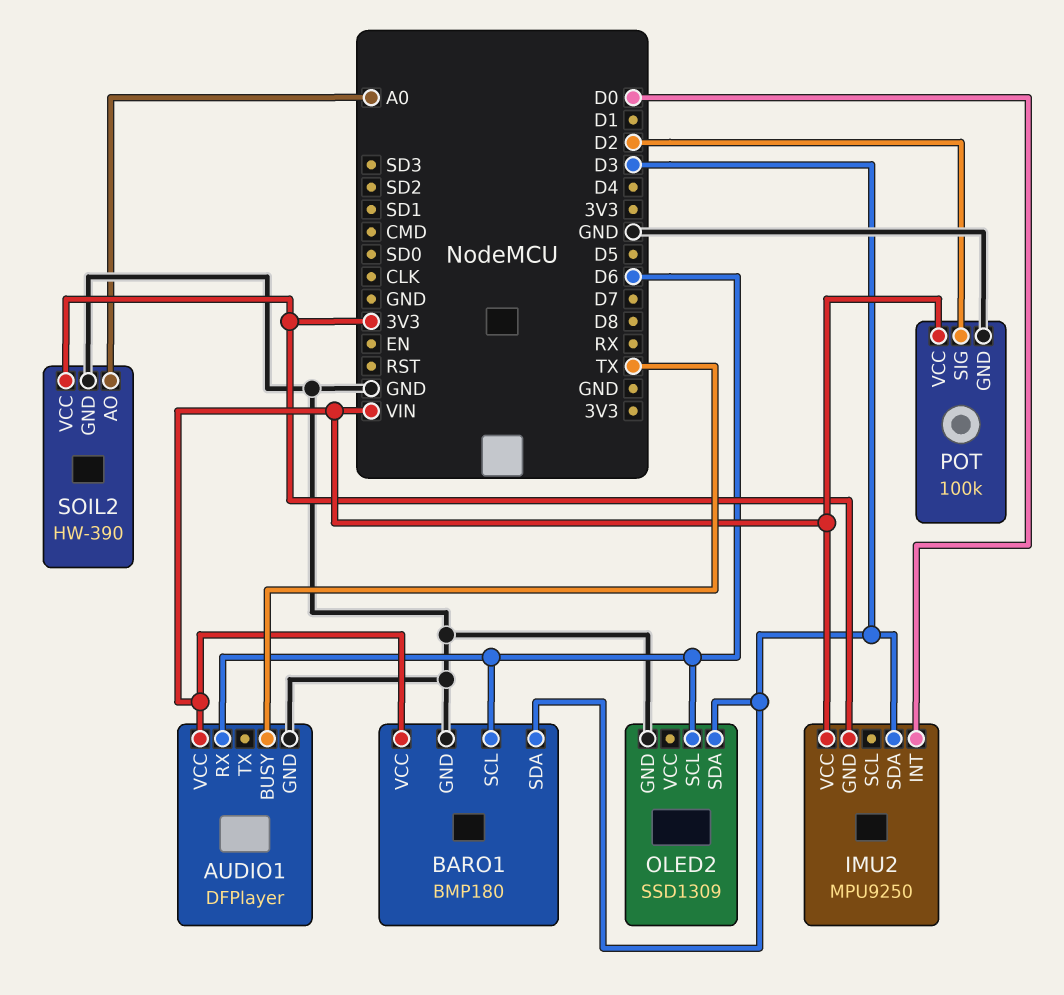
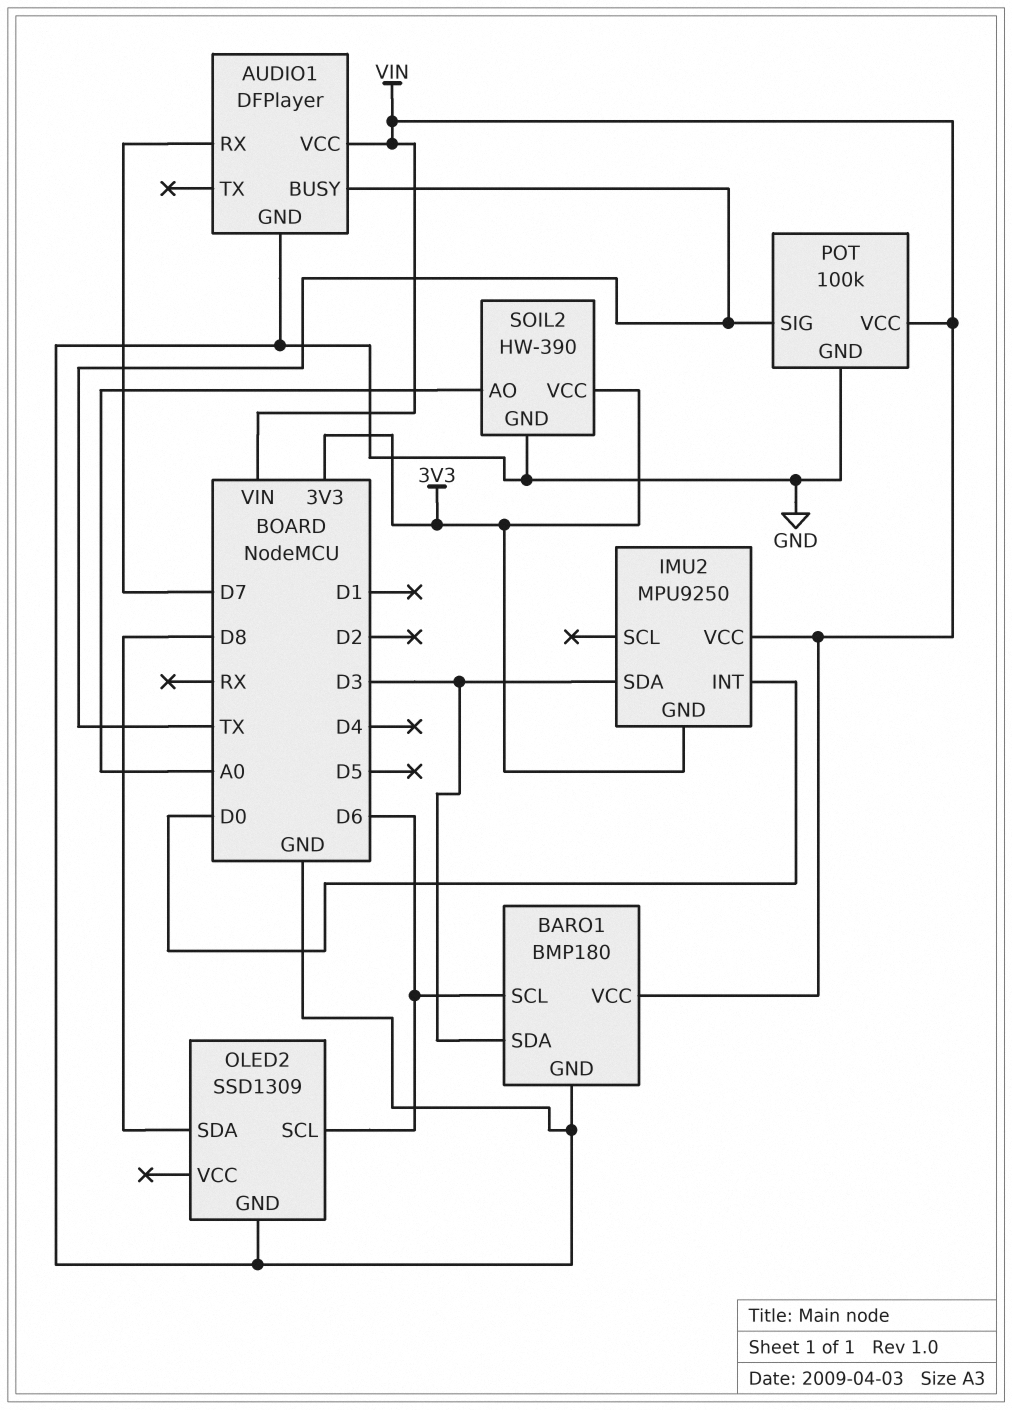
AUDIO1 pin RX: D6 -> D7
OLED2 pin SDA: D3 -> D8
POT pin SIG: D2 -> TX

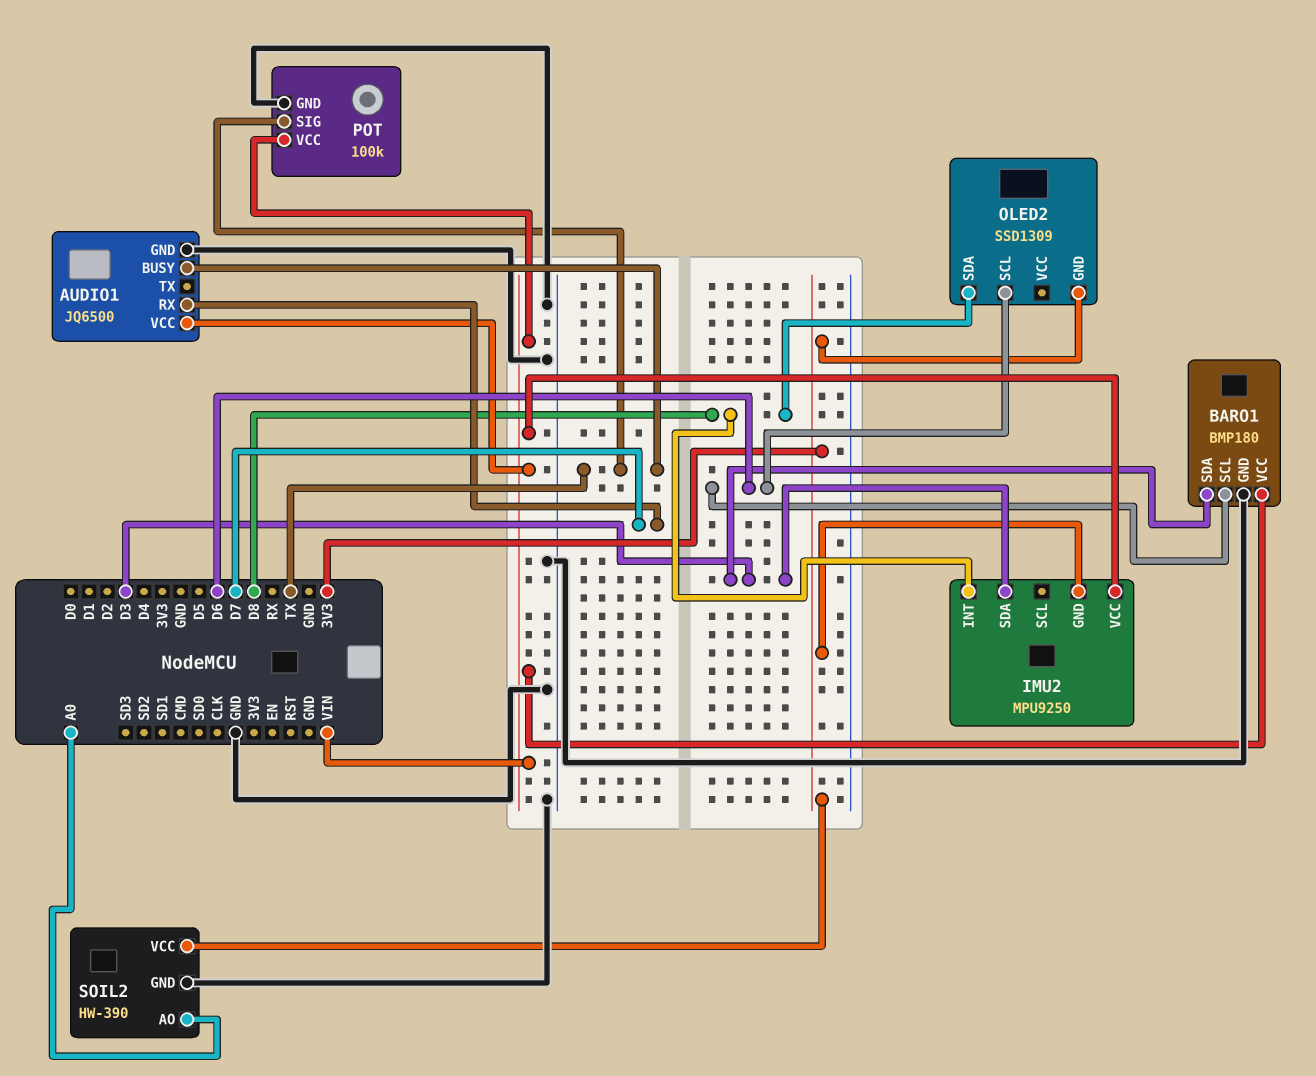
AUDIO1: DFPlayer -> JQ6500
IMU2 pin INT: D0 -> D8
OLED2 pin GND: GND -> 3V3

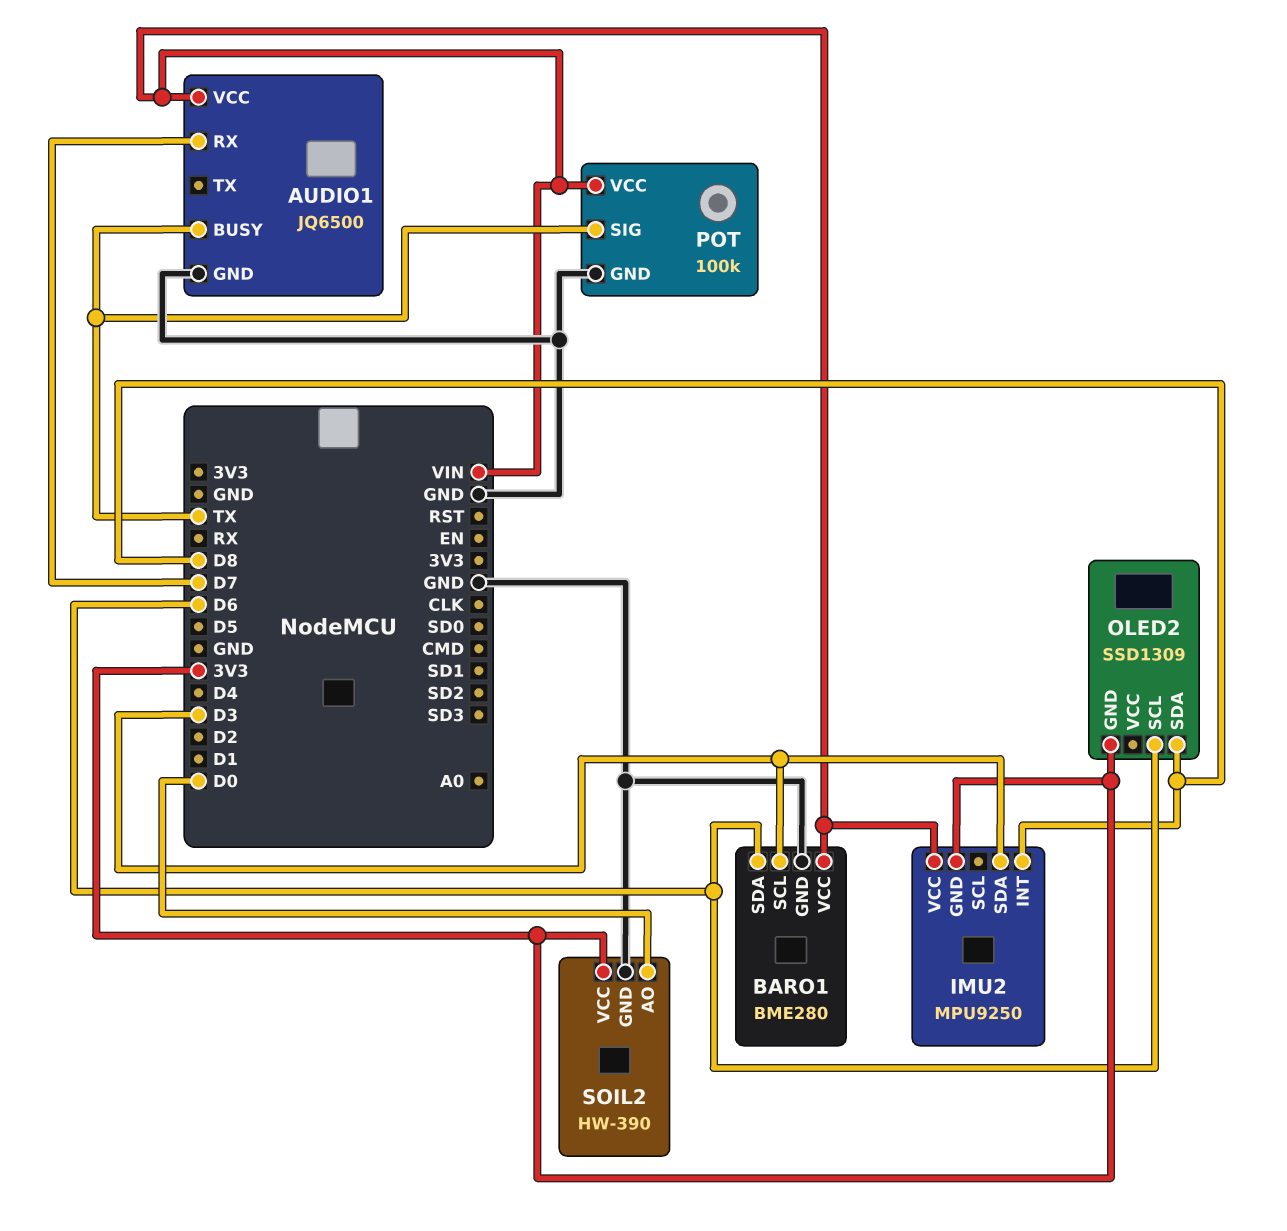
BARO1: BMP180 -> BME280
BARO1 pin SCL: D6 -> D3
BARO1 pin SDA: D3 -> D6
SOIL2 pin AO: A0 -> D0

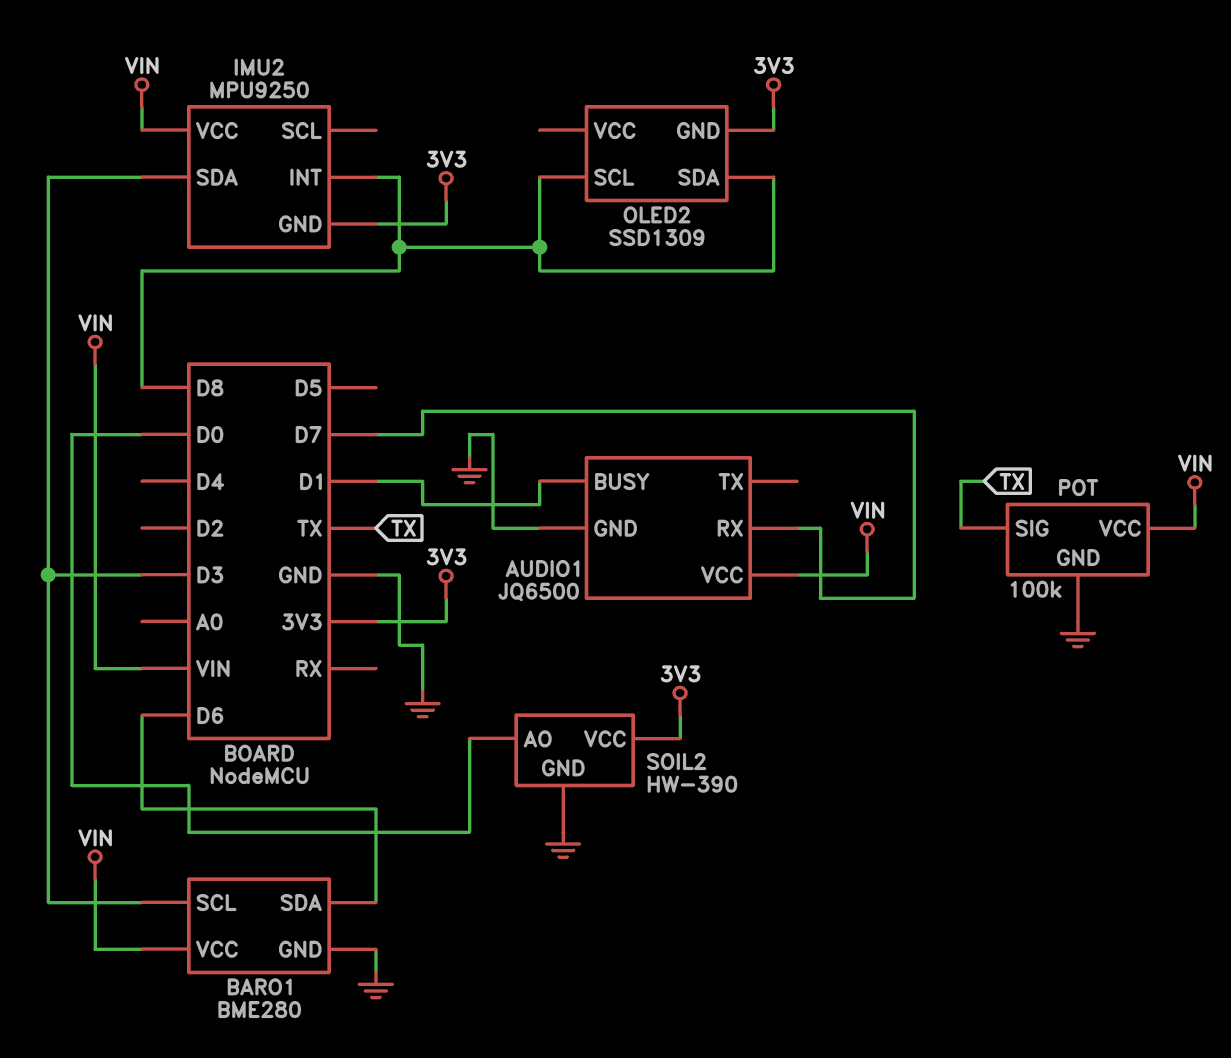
AUDIO1 pin BUSY: TX -> D1
OLED2 pin SCL: D6 -> D8

